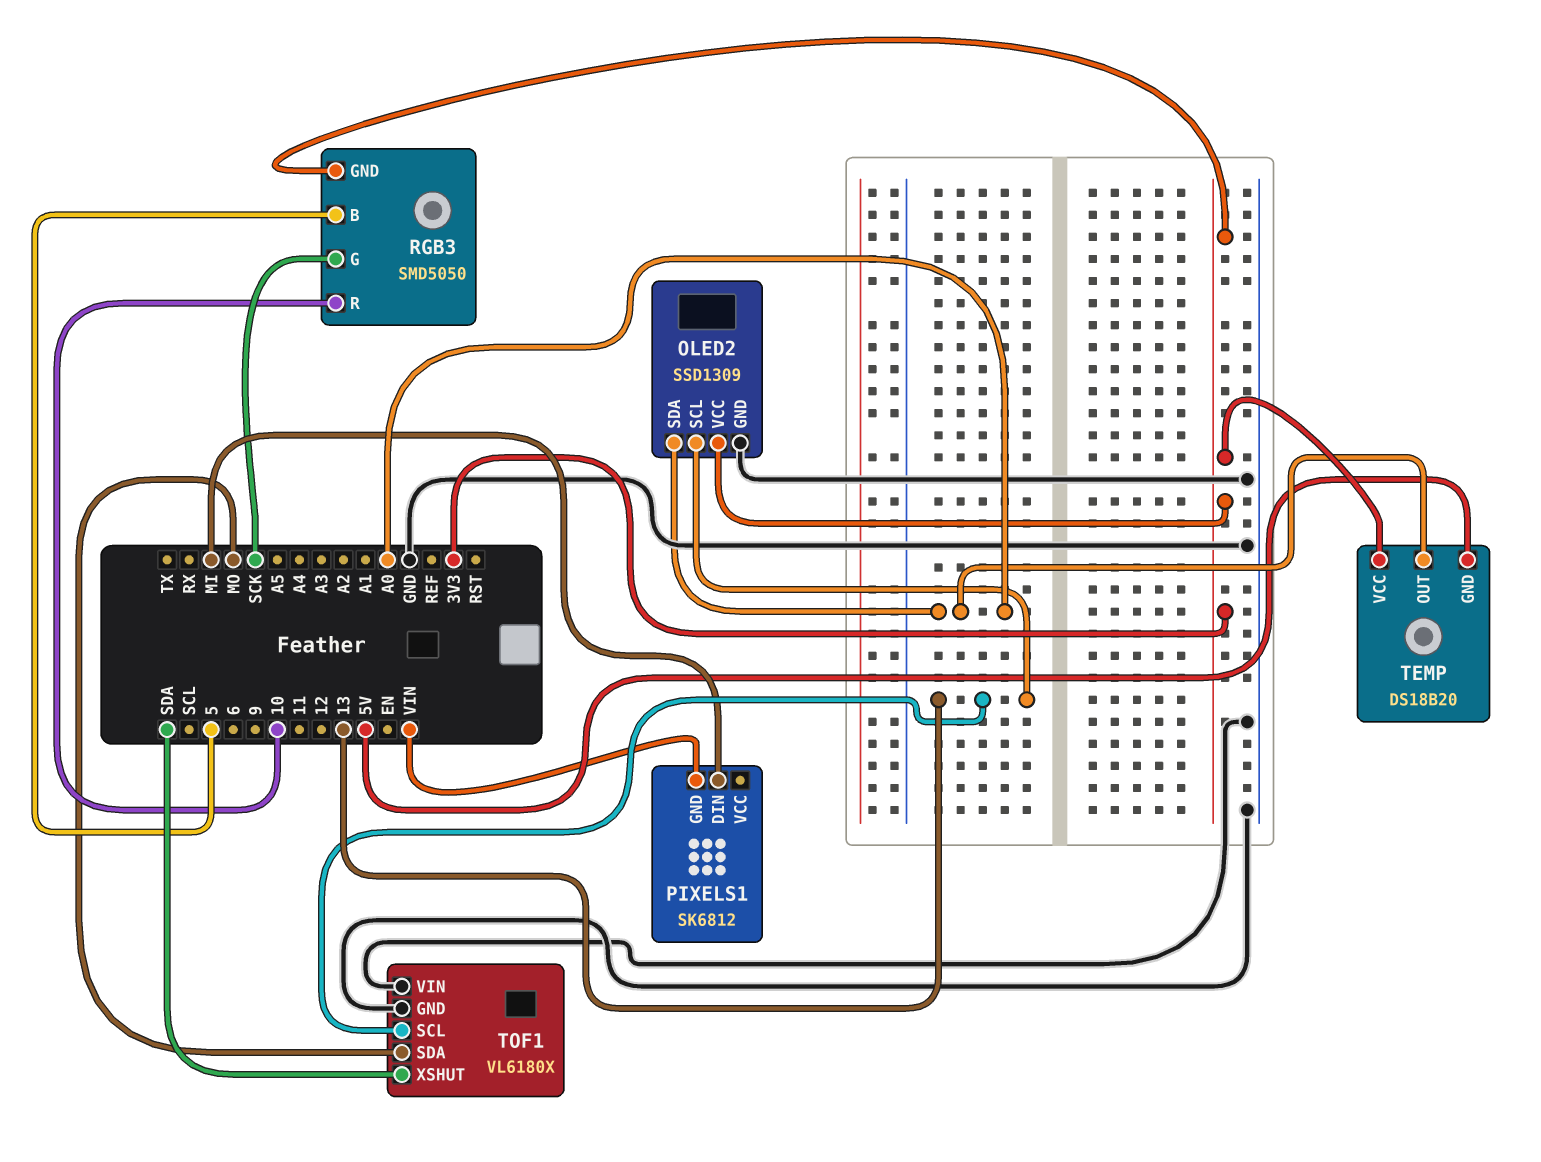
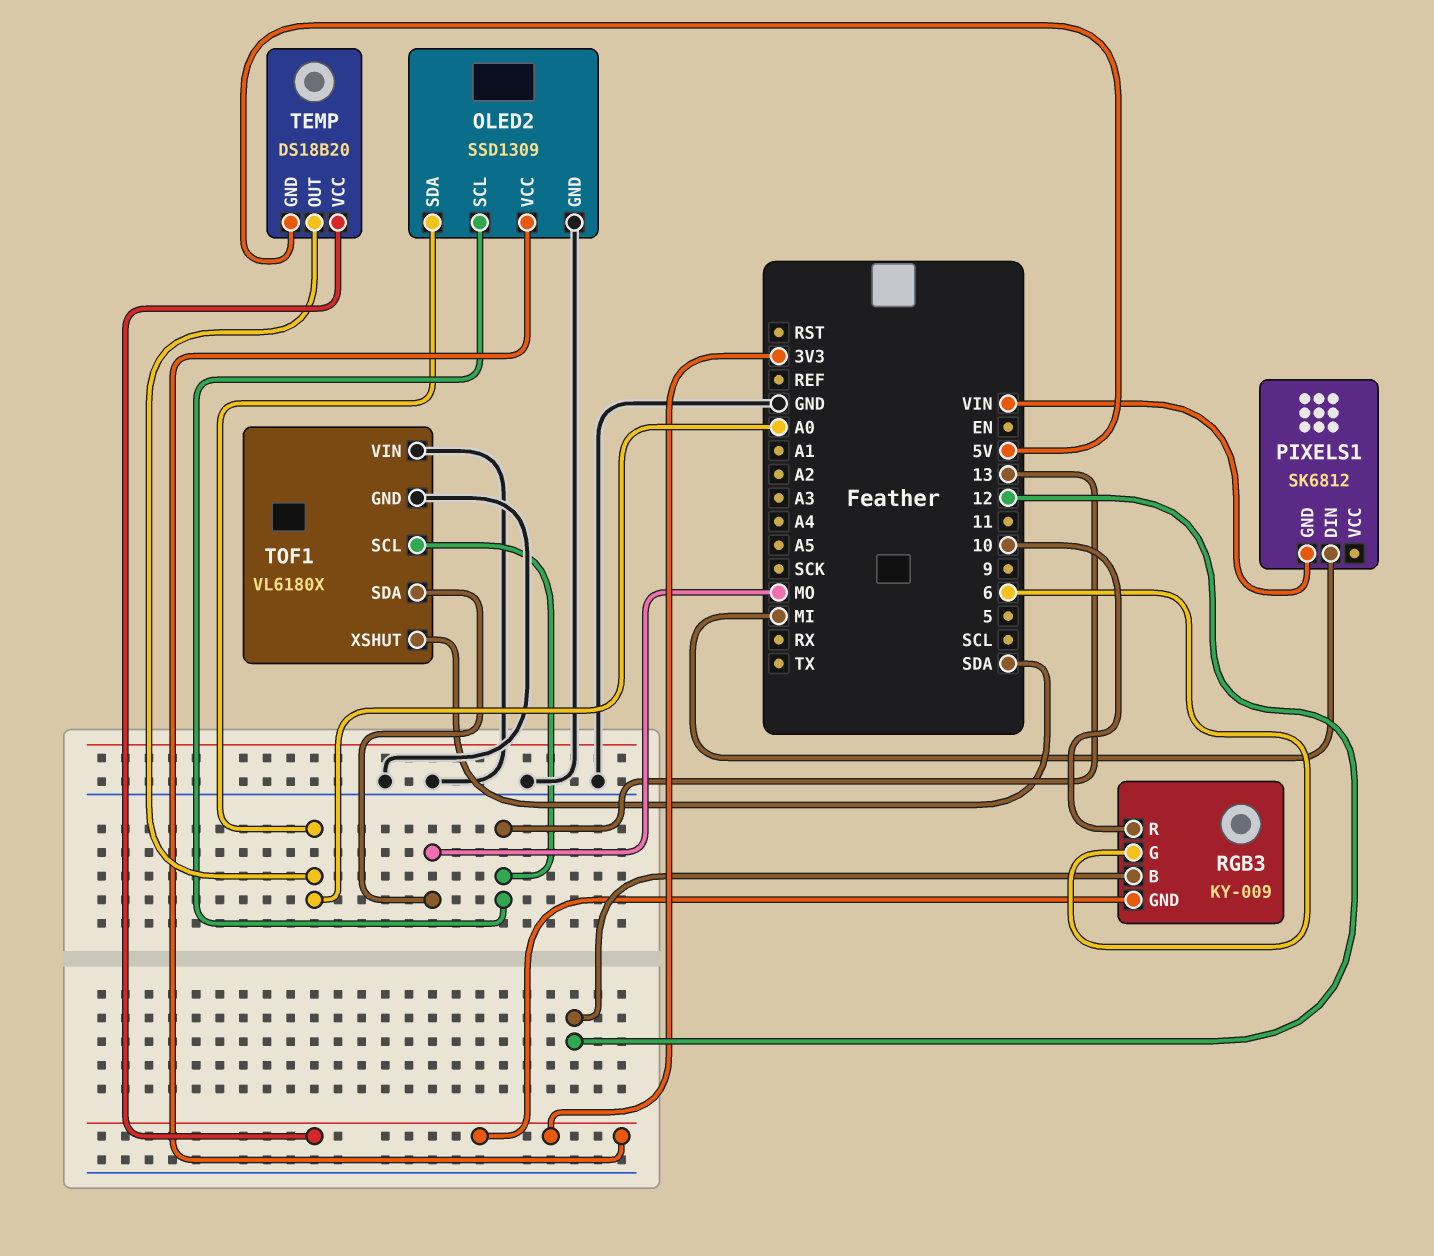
RGB3: SMD5050 -> KY-009
RGB3 pin B: 5 -> 12
RGB3 pin G: SCK -> 6

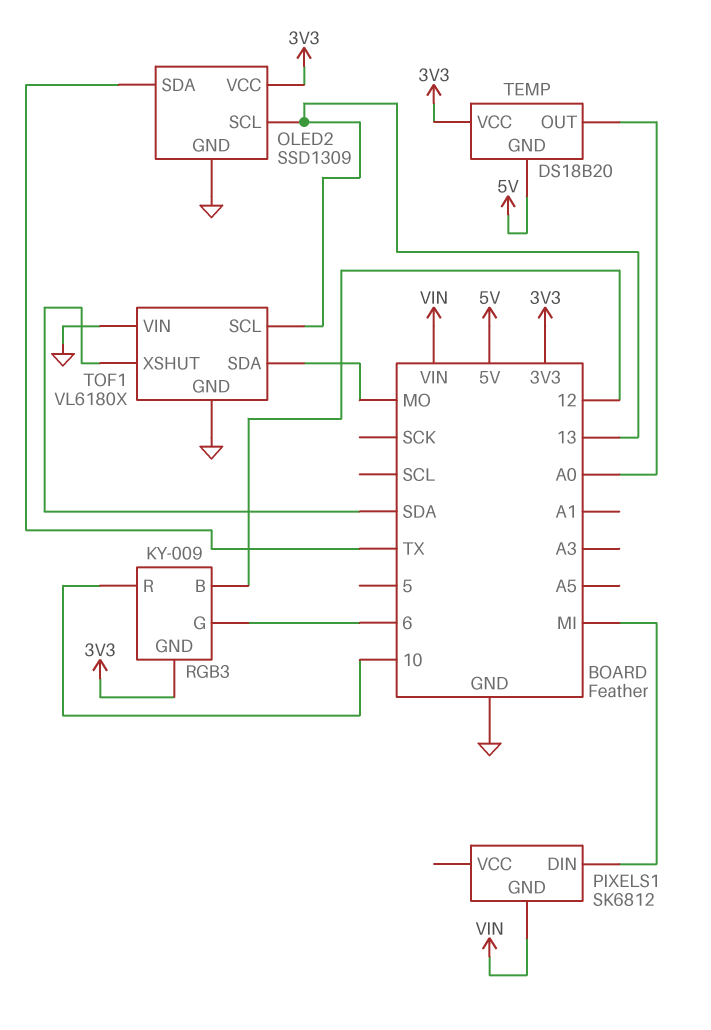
OLED2 pin SDA: A0 -> TX

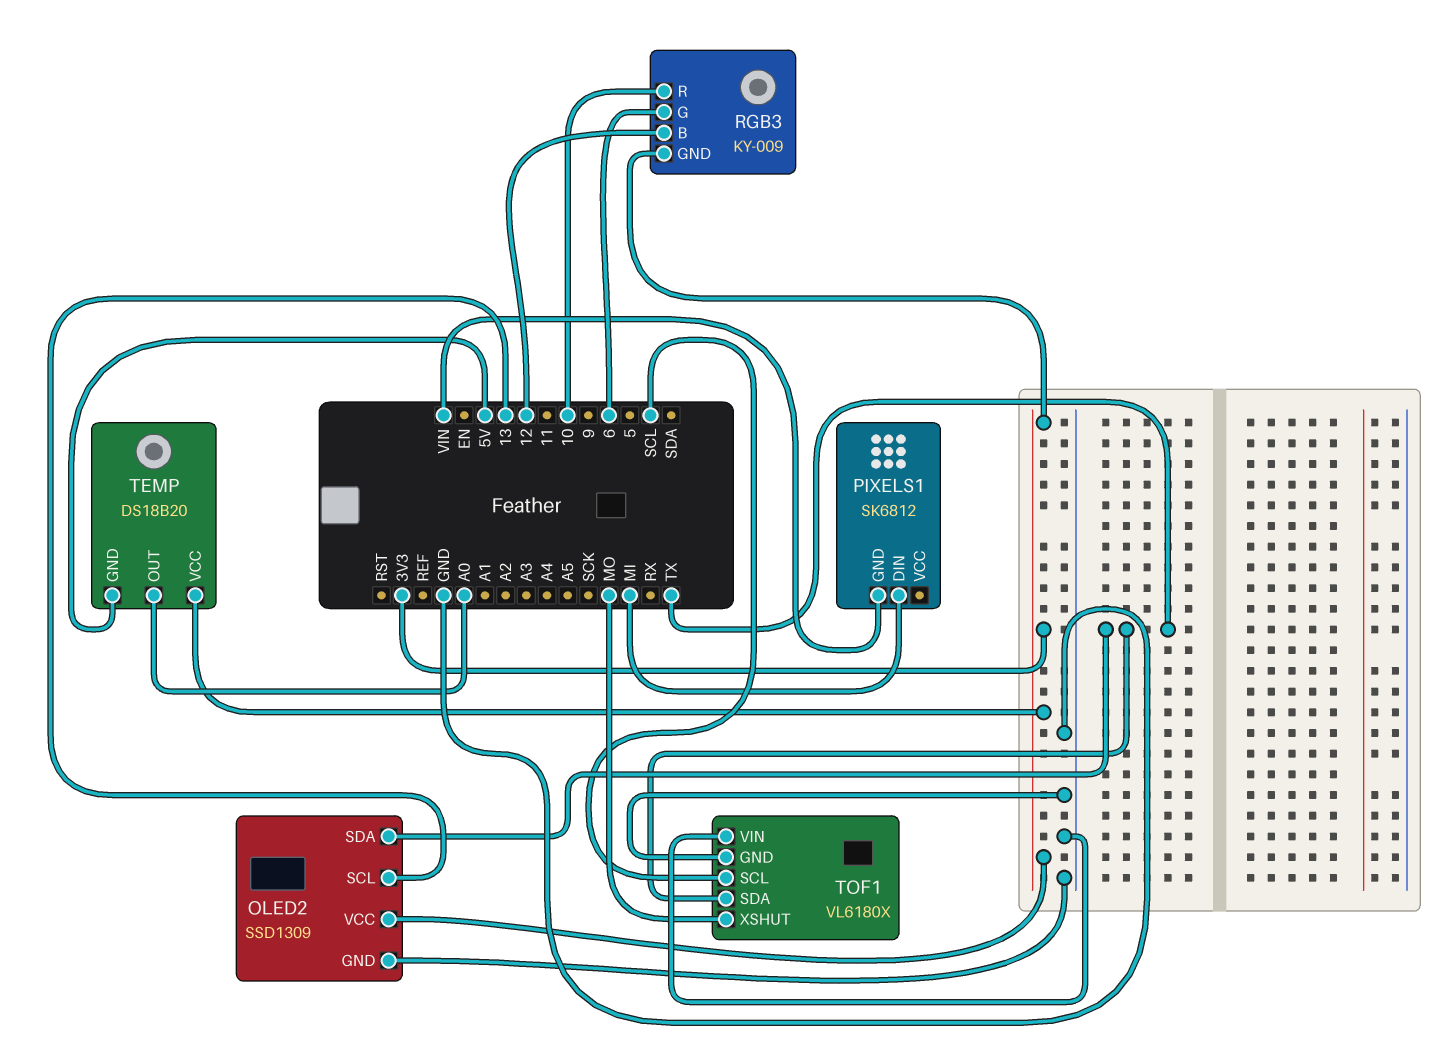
TOF1 pin SCL: 13 -> SCL
TOF1 pin SDA: MO -> TX
TOF1 pin XSHUT: SDA -> MO

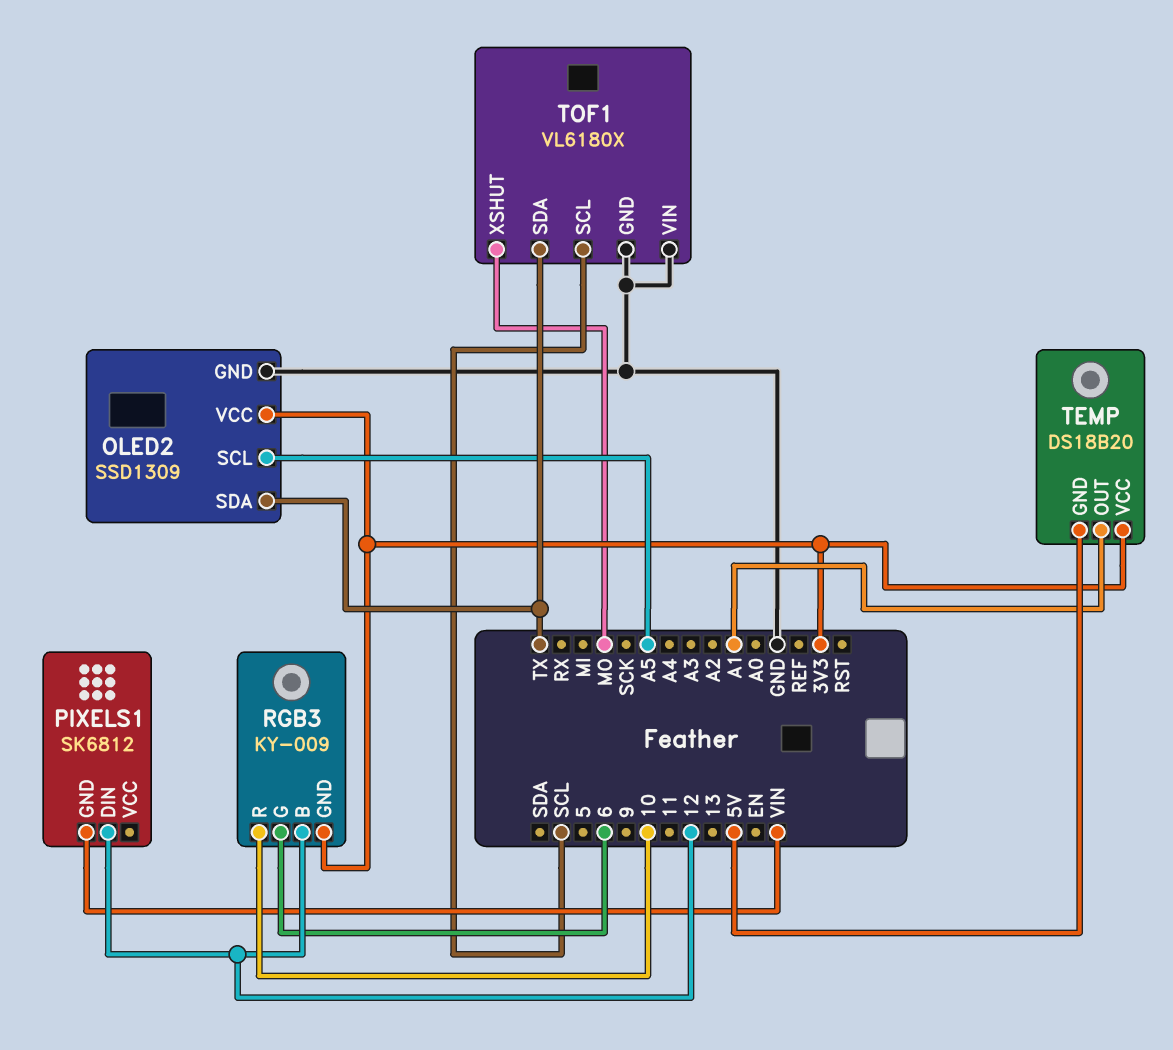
OLED2 pin SCL: 13 -> A5
PIXELS1 pin DIN: MI -> 12
TEMP pin OUT: A0 -> A1

